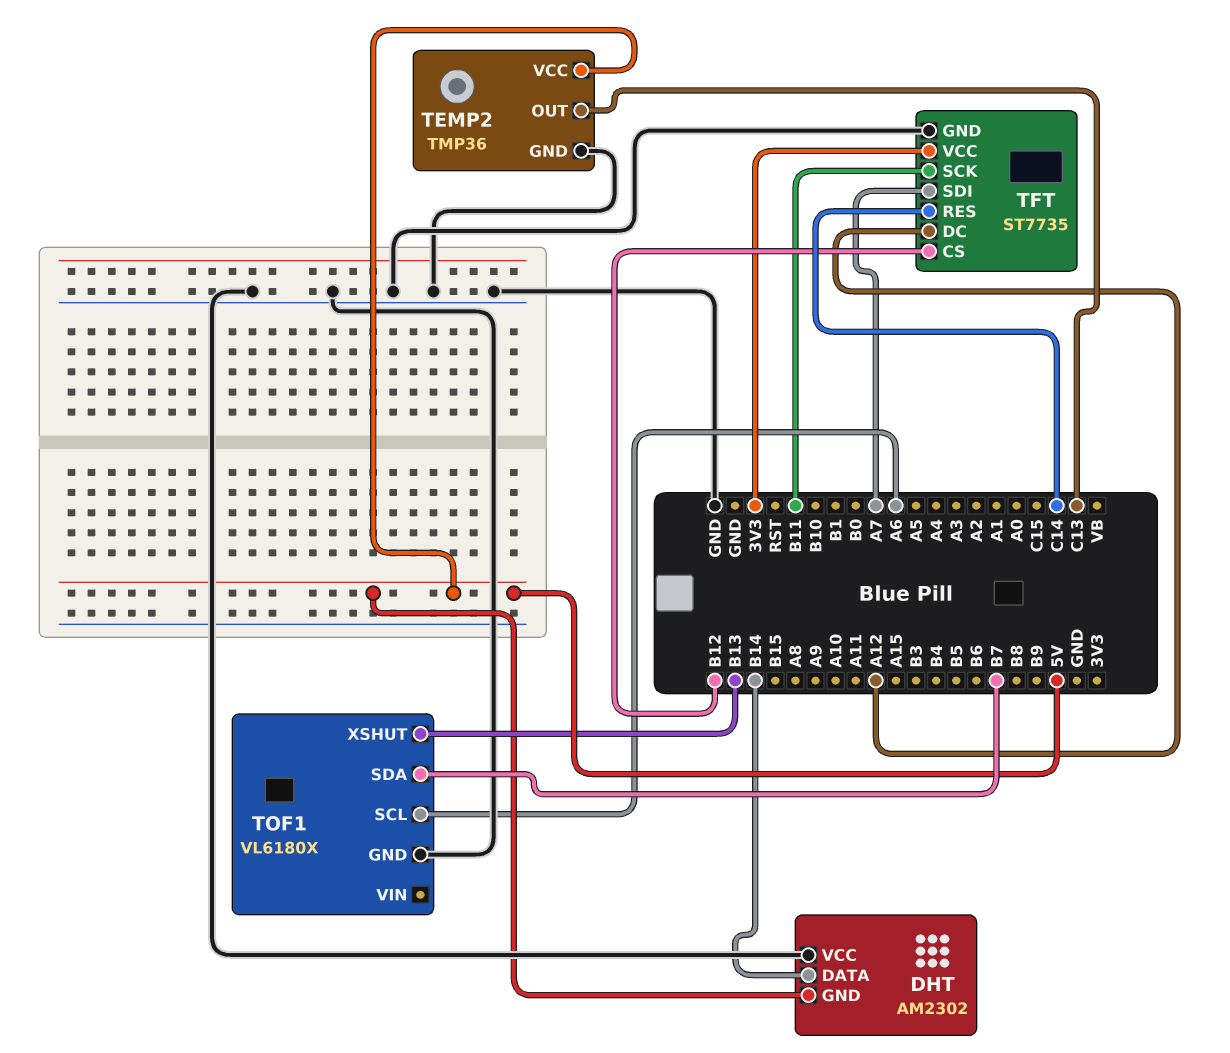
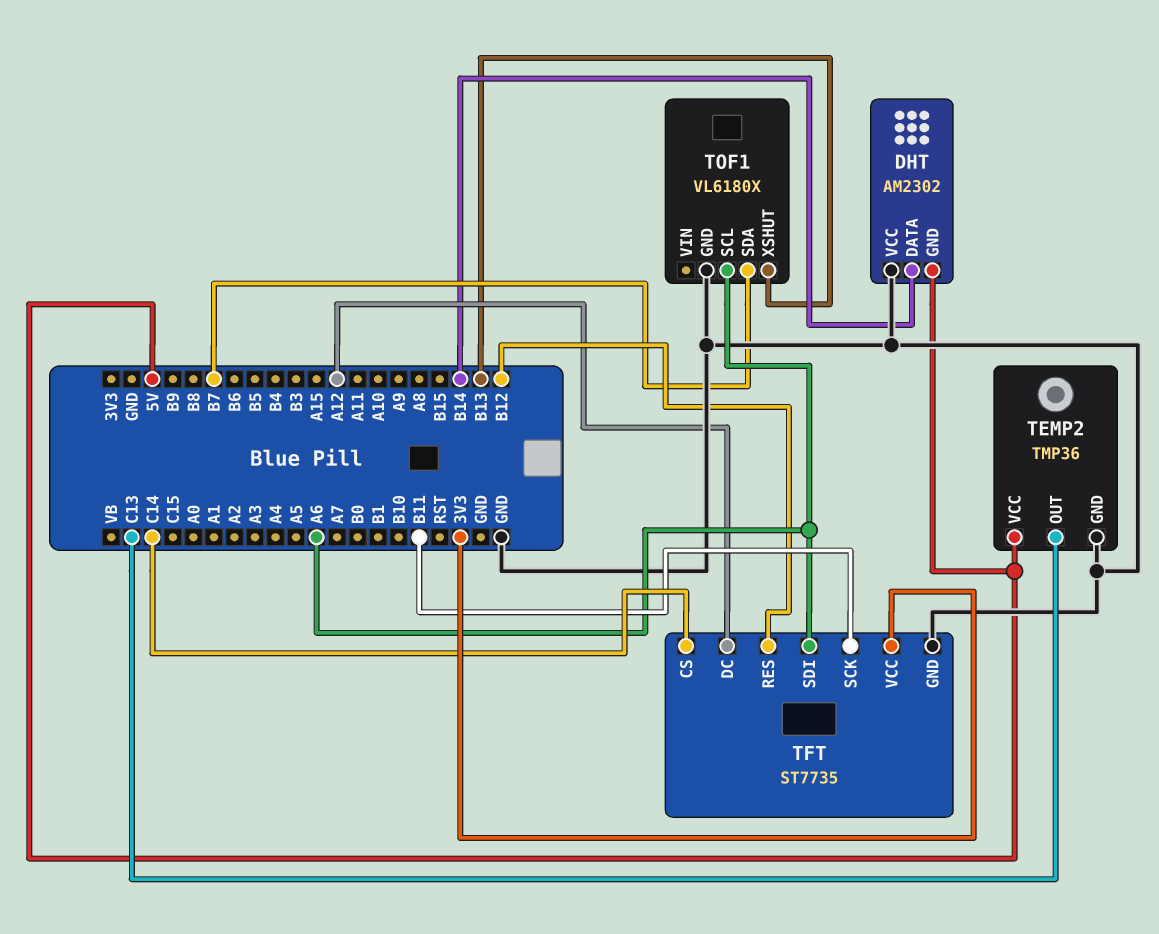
TFT pin CS: B12 -> C14
TFT pin RES: C14 -> B12
TFT pin SDI: A7 -> A6

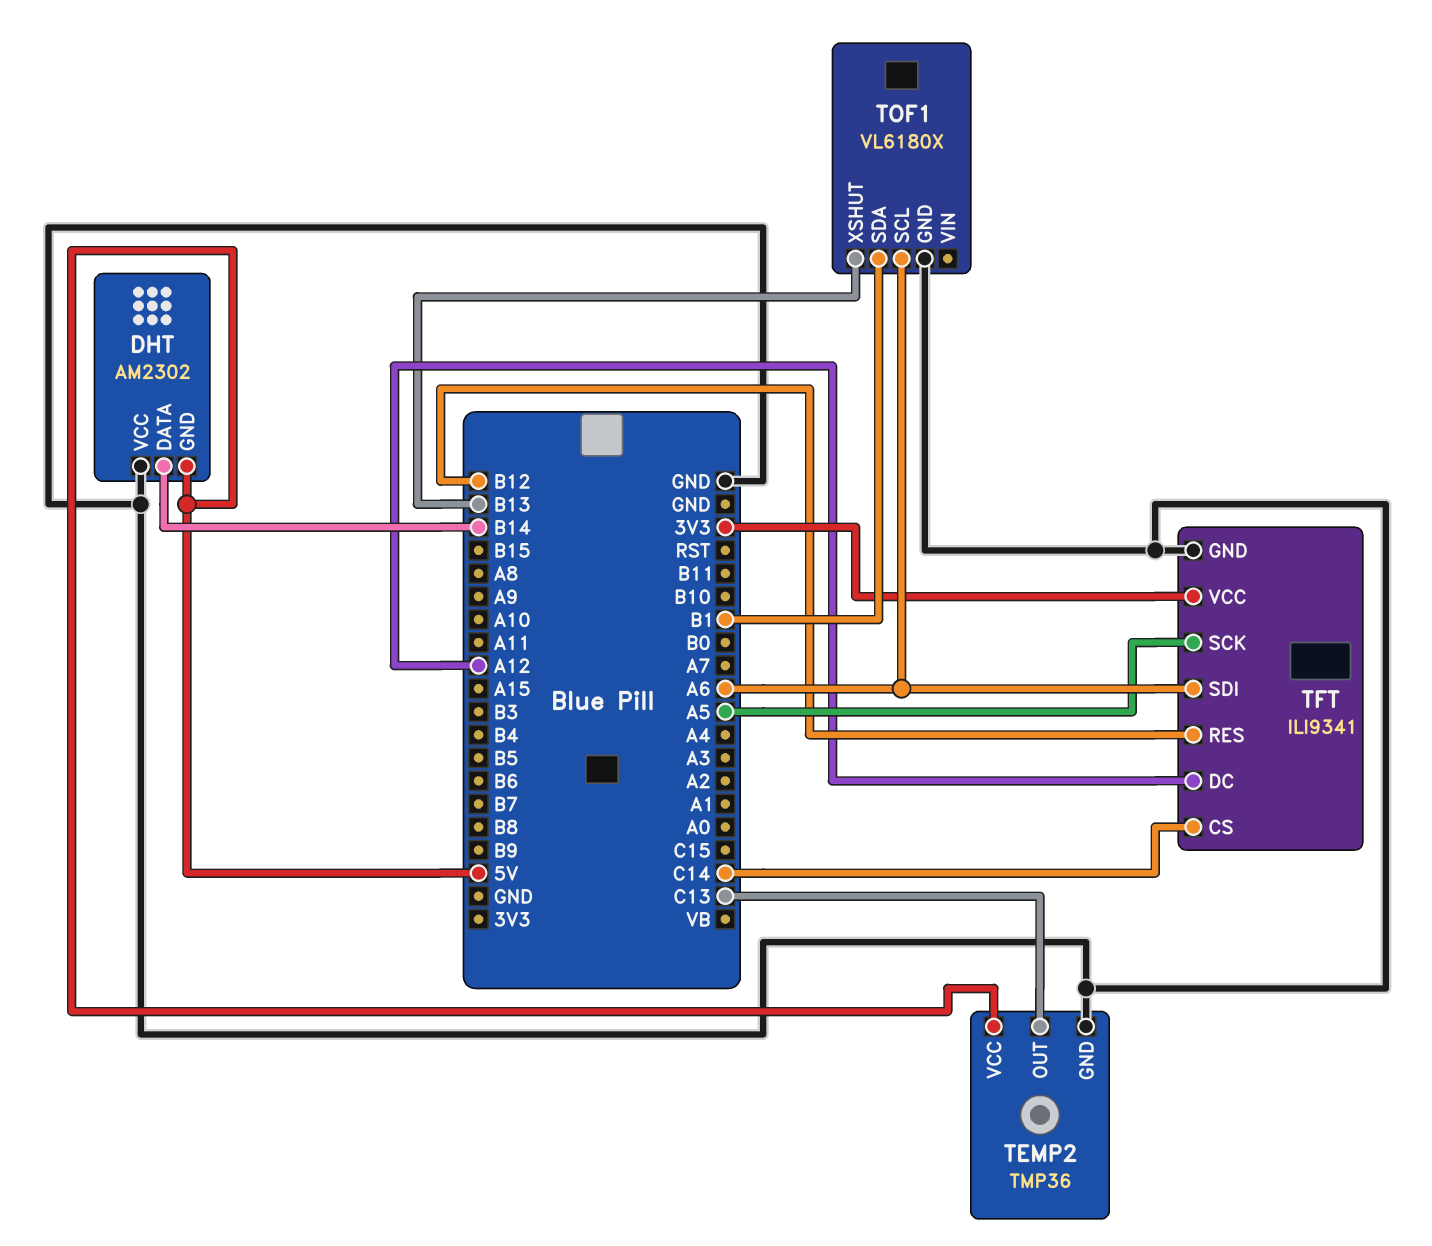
TFT: ST7735 -> ILI9341
TFT pin SCK: B11 -> A5
TOF1 pin SDA: B7 -> B1

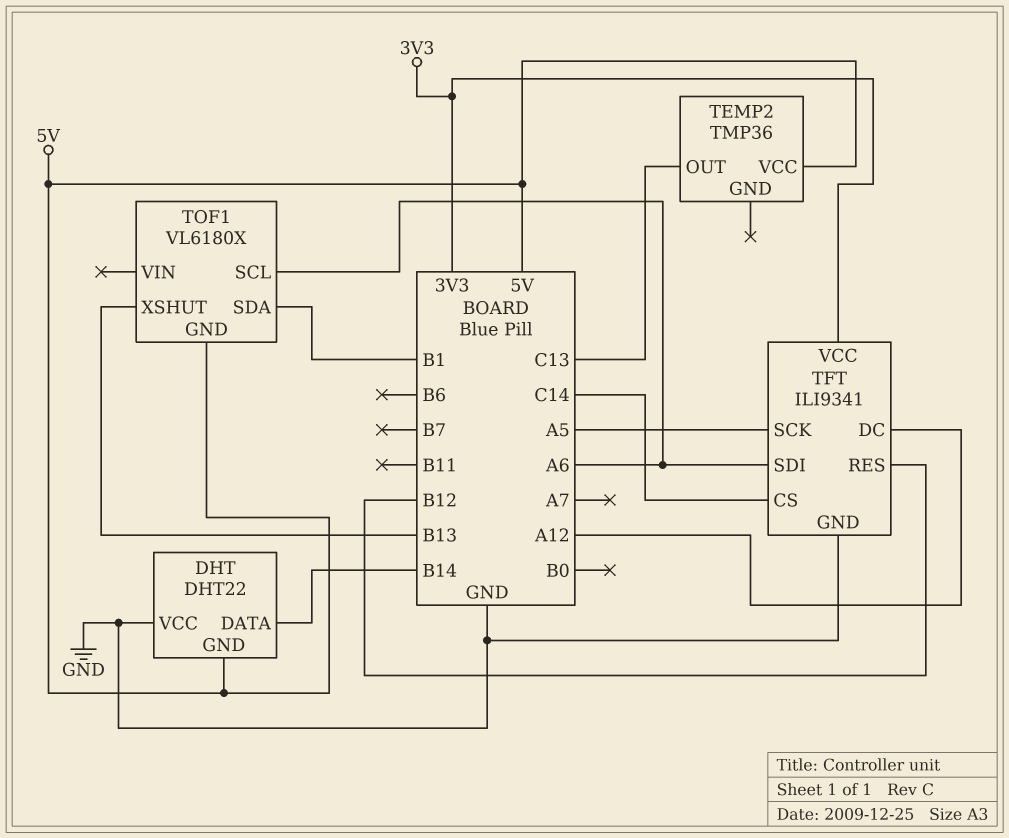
DHT: AM2302 -> DHT22
TEMP2 pin GND: GND -> none
TOF1 pin GND: GND -> 5V

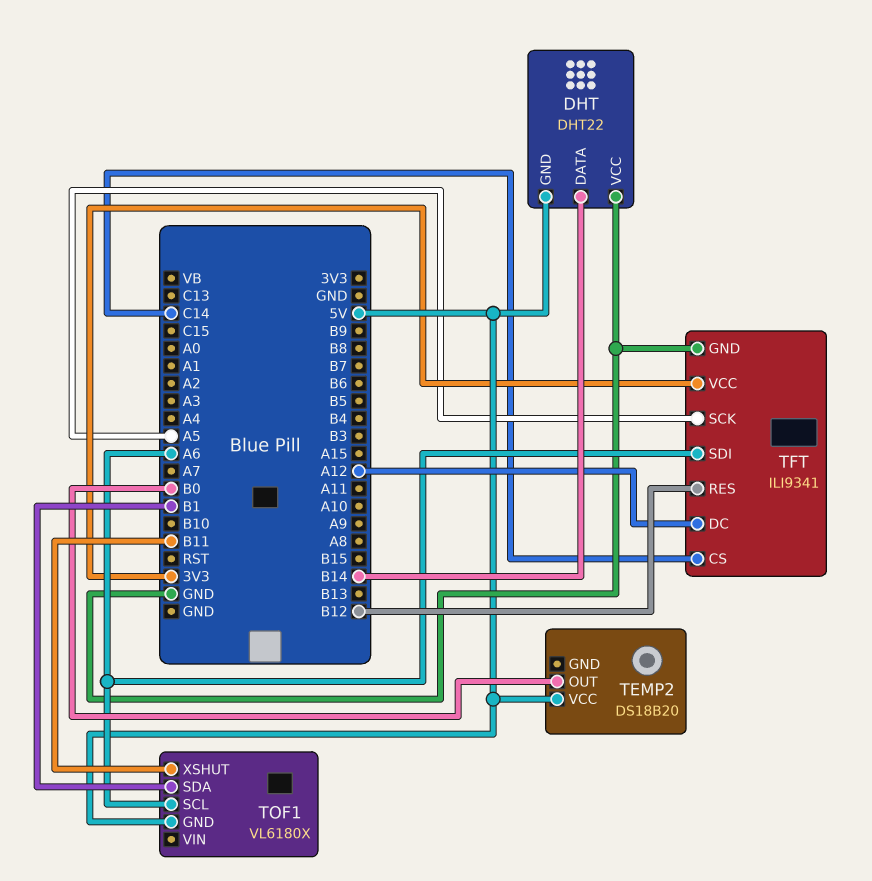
TEMP2: TMP36 -> DS18B20
TEMP2 pin OUT: C13 -> B0
TOF1 pin XSHUT: B13 -> B11

